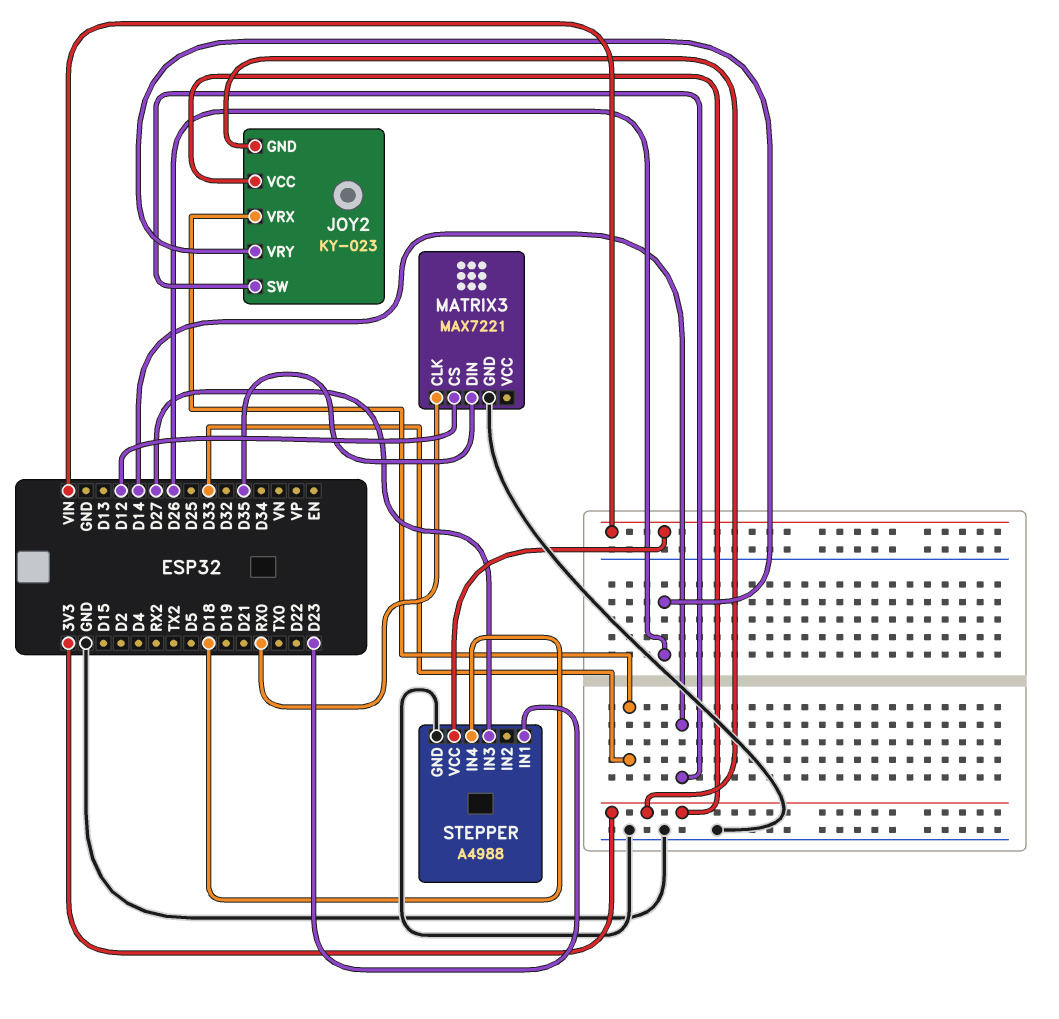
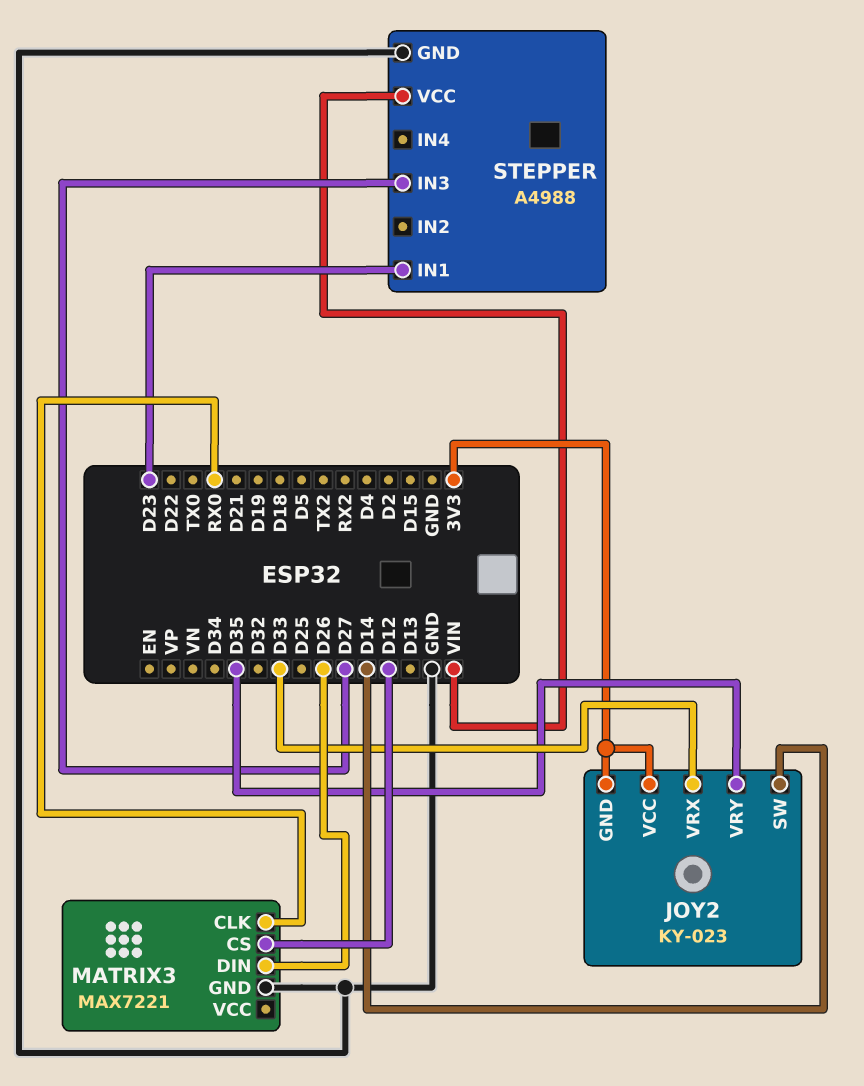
JOY2 pin VRY: D26 -> D35
MATRIX3 pin DIN: D35 -> D26
STEPPER pin IN4: D18 -> none

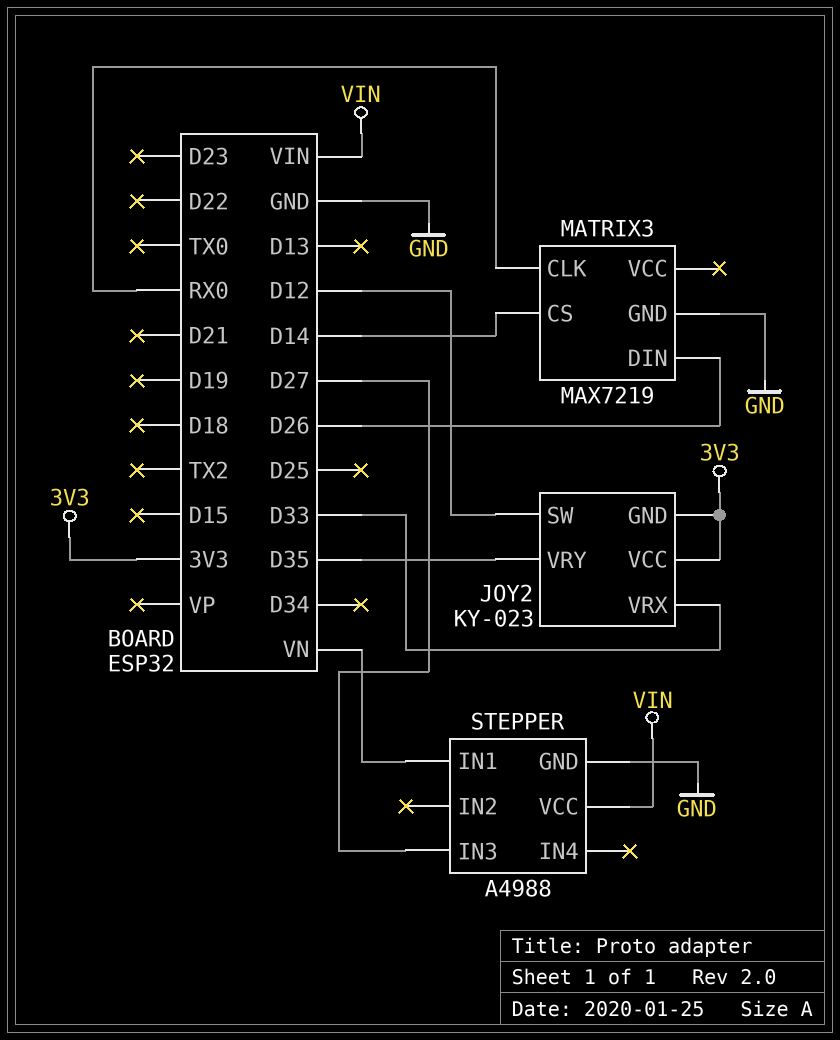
JOY2 pin SW: D14 -> D12
MATRIX3: MAX7221 -> MAX7219
MATRIX3 pin CS: D12 -> D14
STEPPER pin IN1: D23 -> VN

